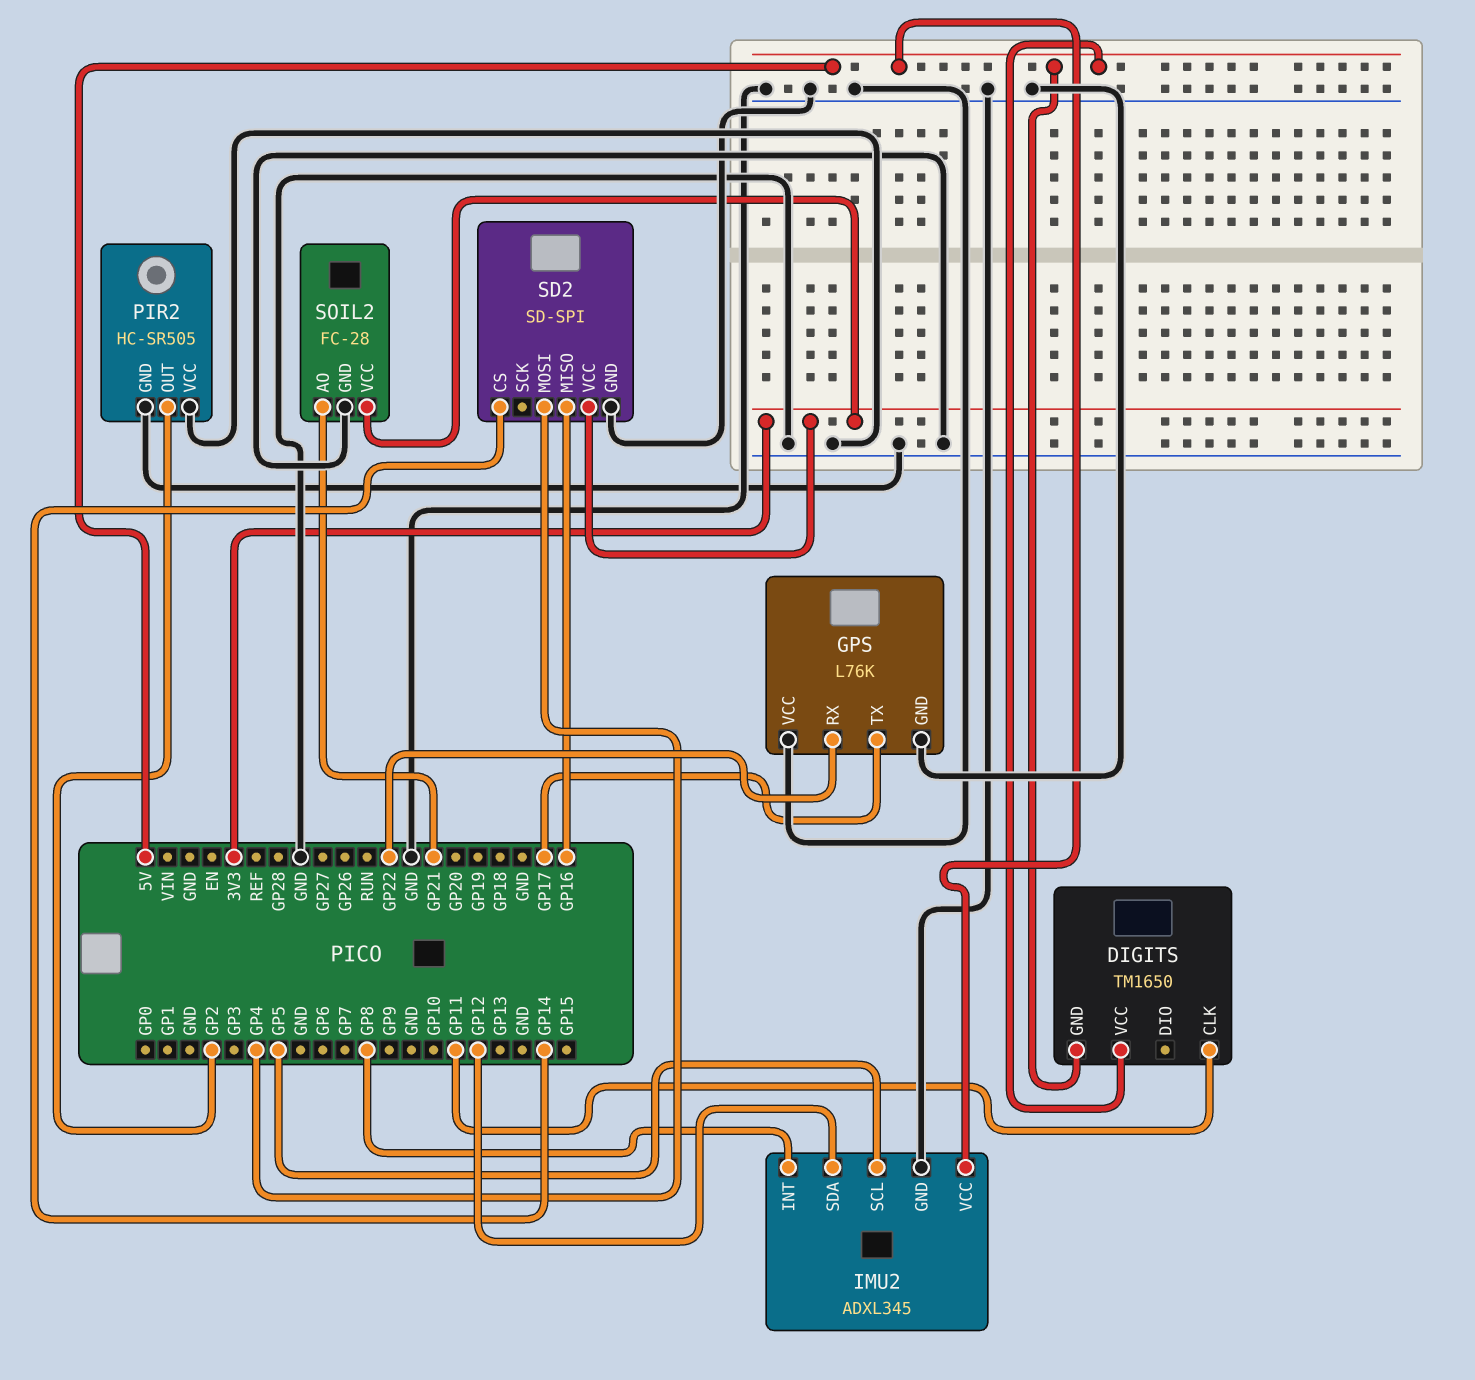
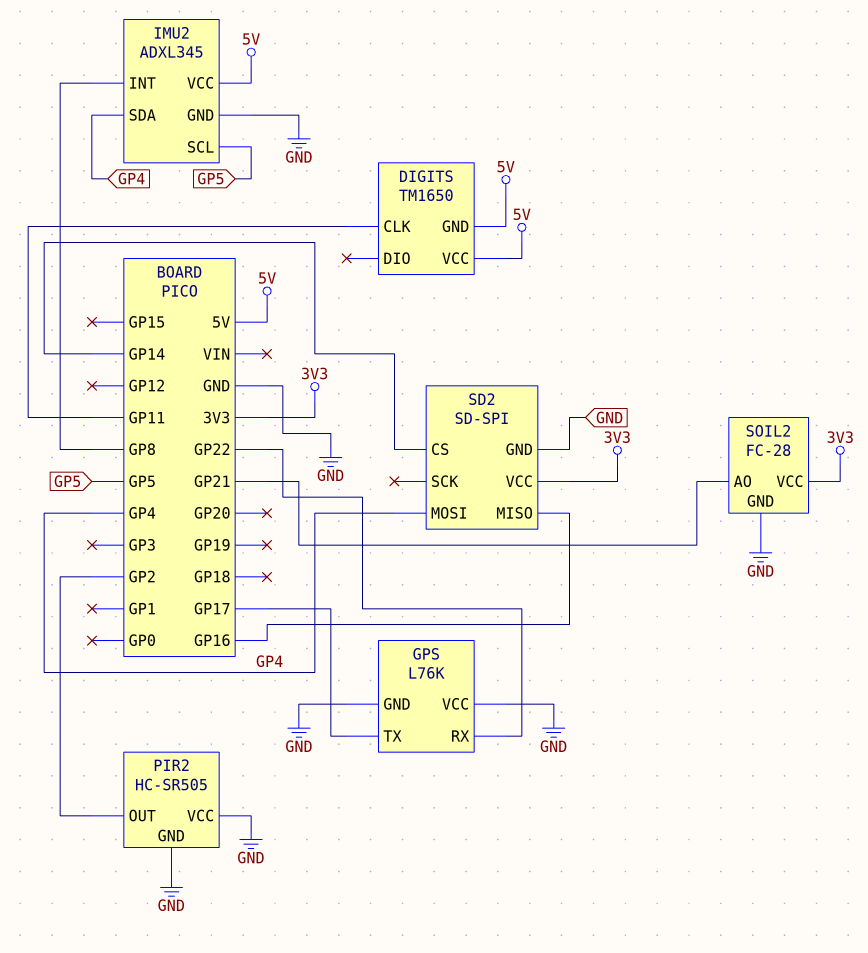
IMU2 pin SDA: GP12 -> GP4

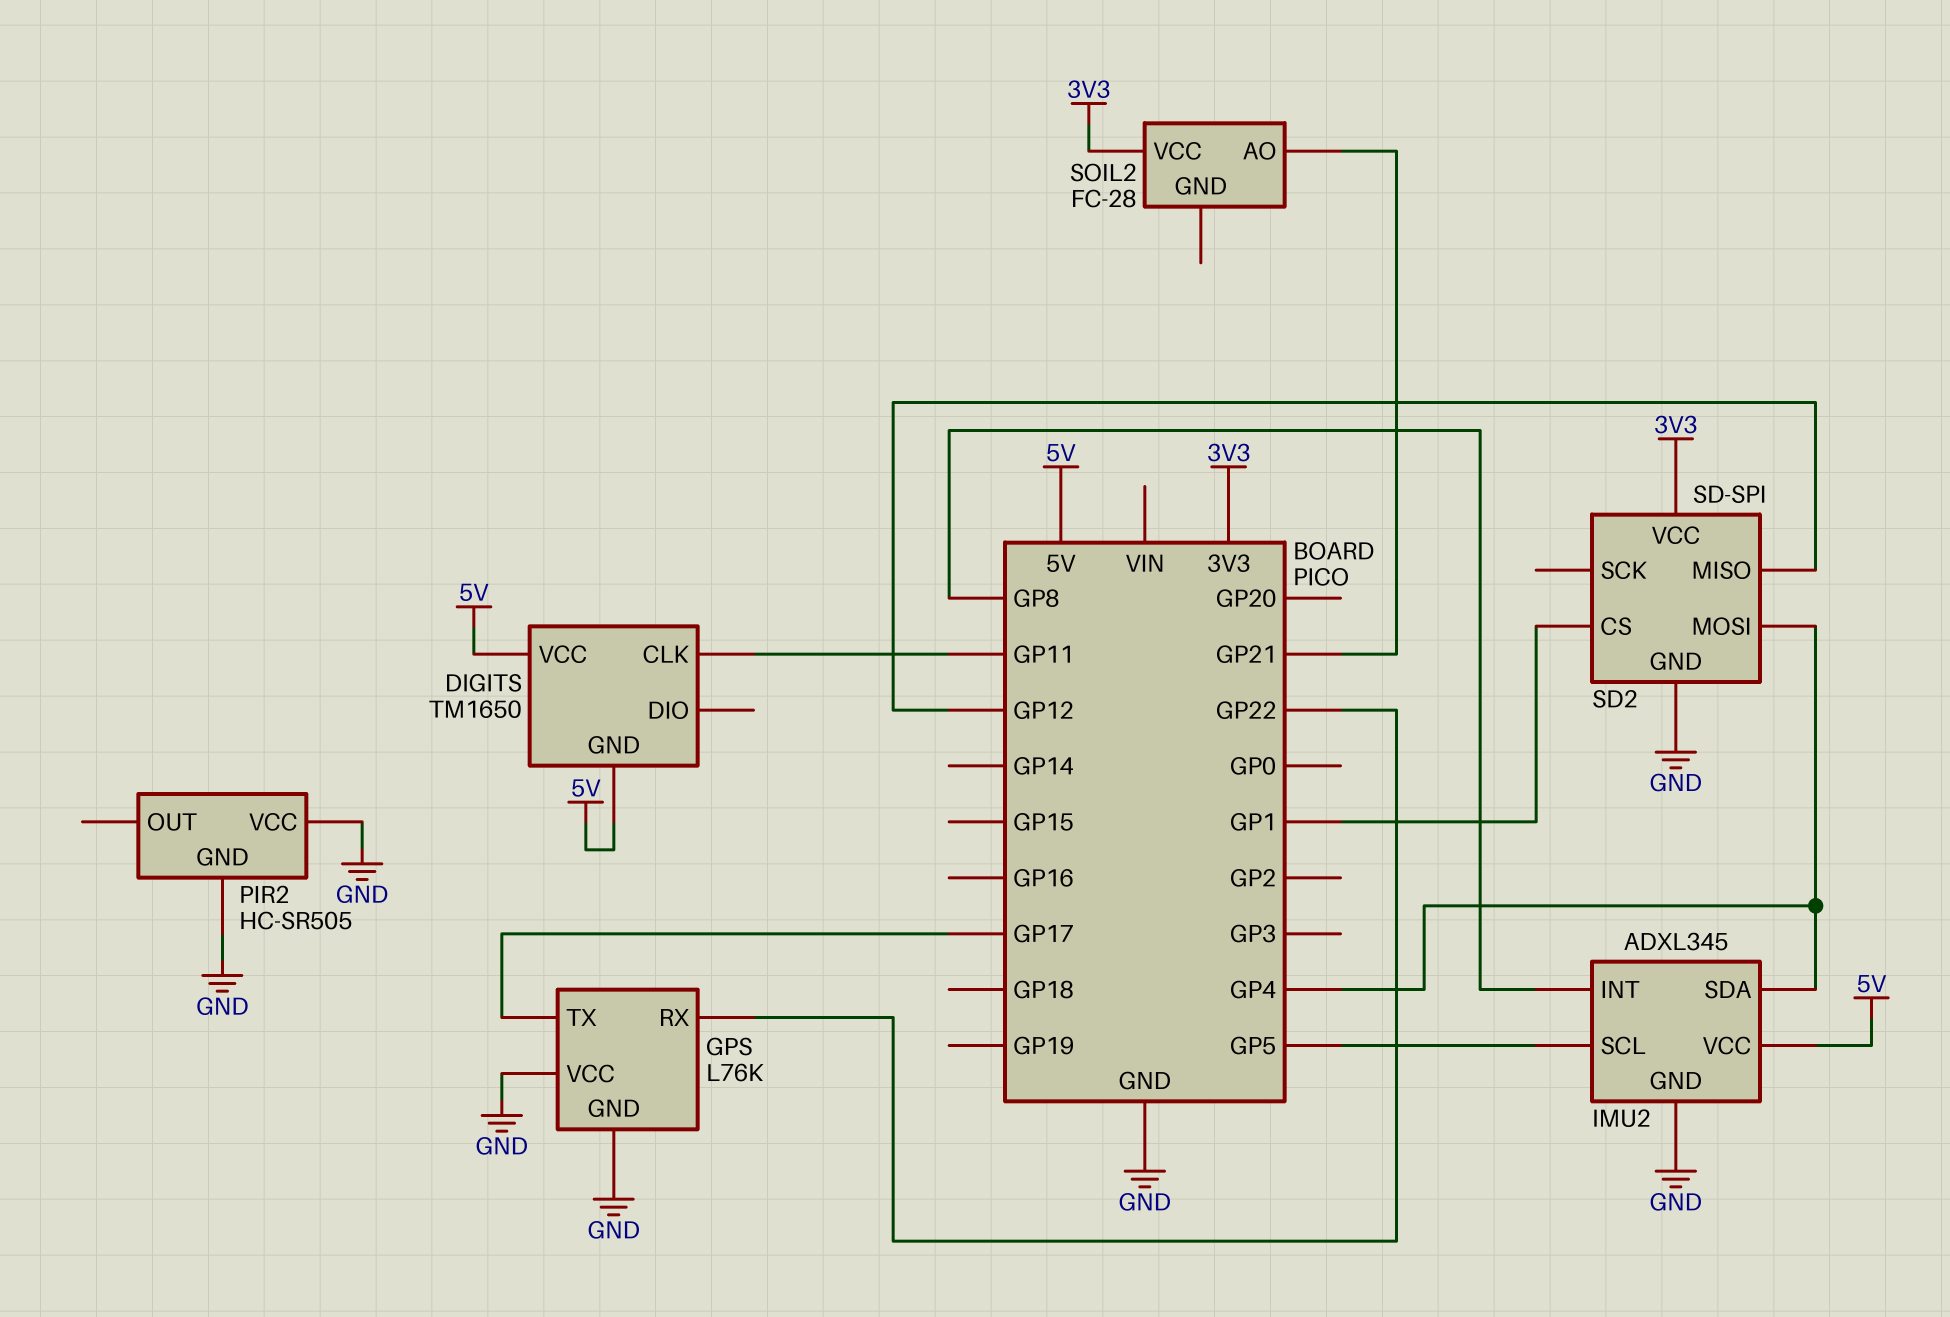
PIR2 pin OUT: GP2 -> none
SD2 pin CS: GP14 -> GP1
SD2 pin MISO: GP16 -> GP12
SOIL2 pin GND: GND -> none

